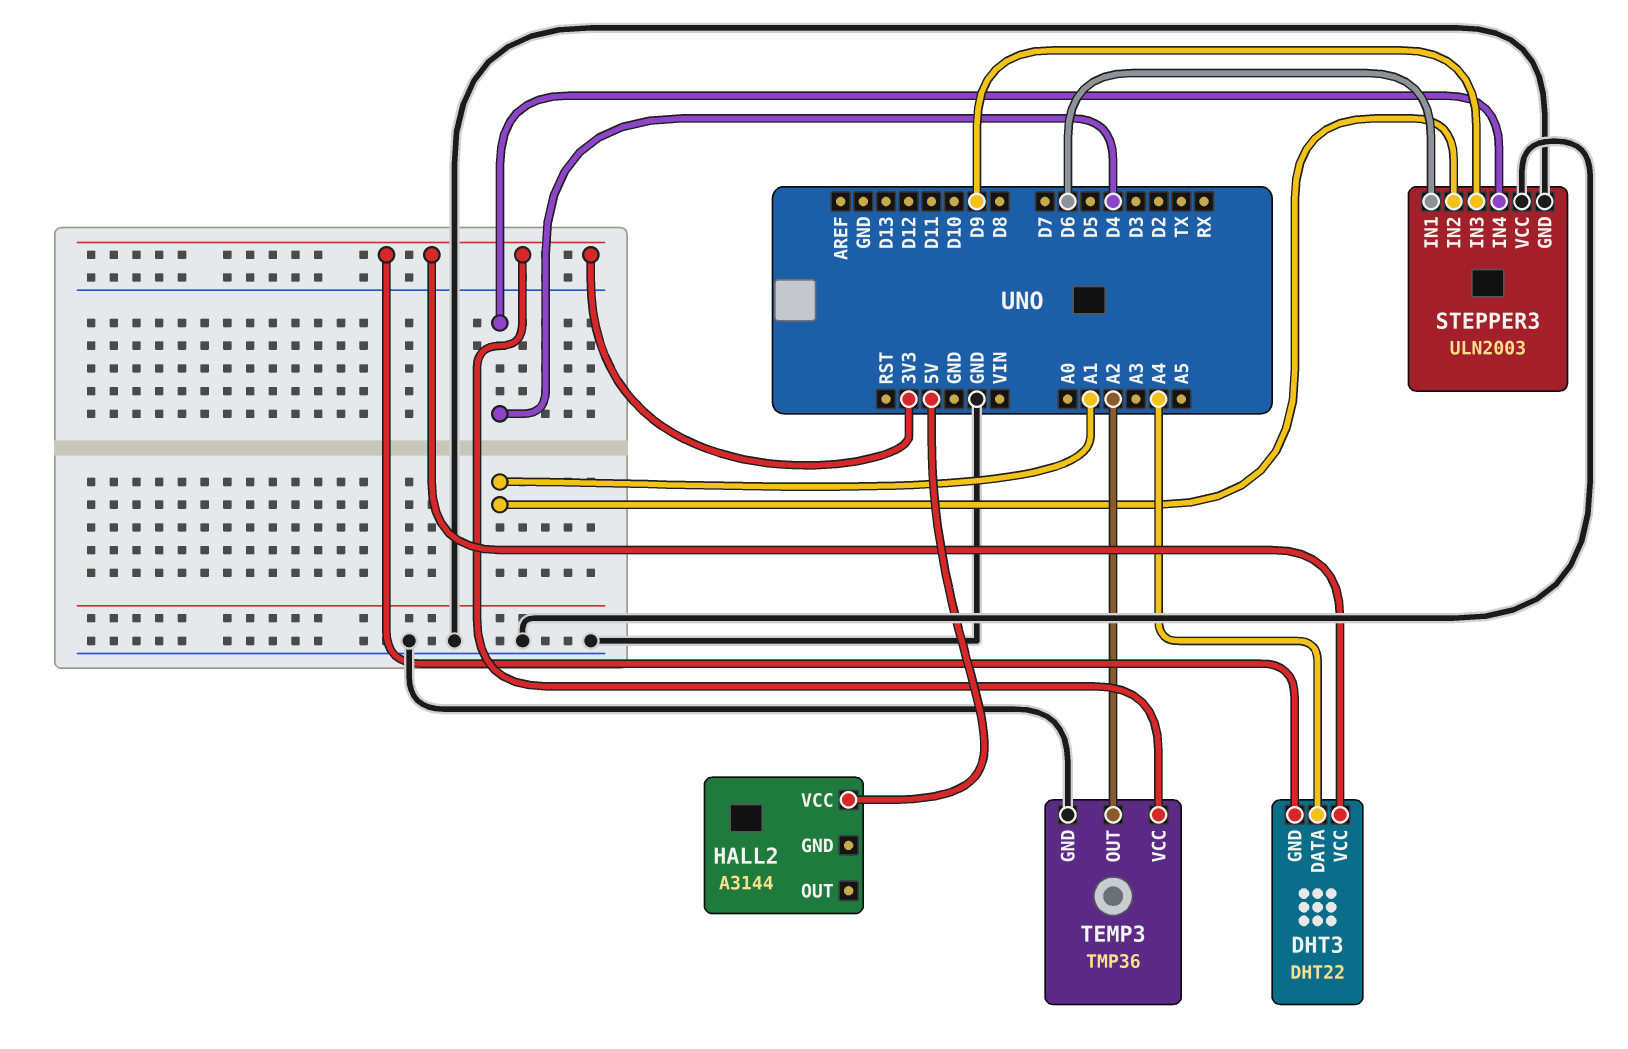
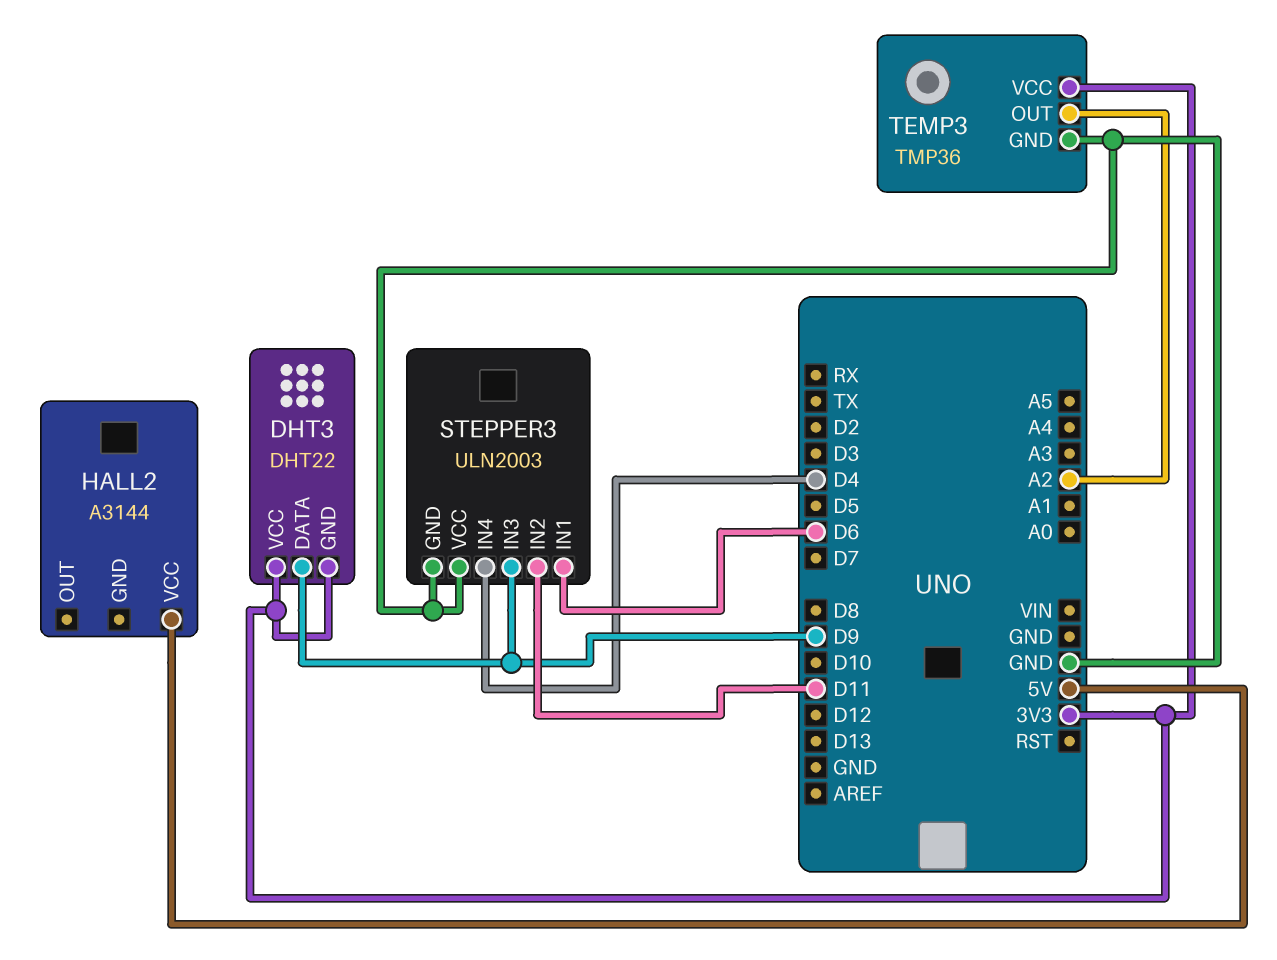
DHT3 pin DATA: A4 -> D9
STEPPER3 pin IN2: A1 -> D11

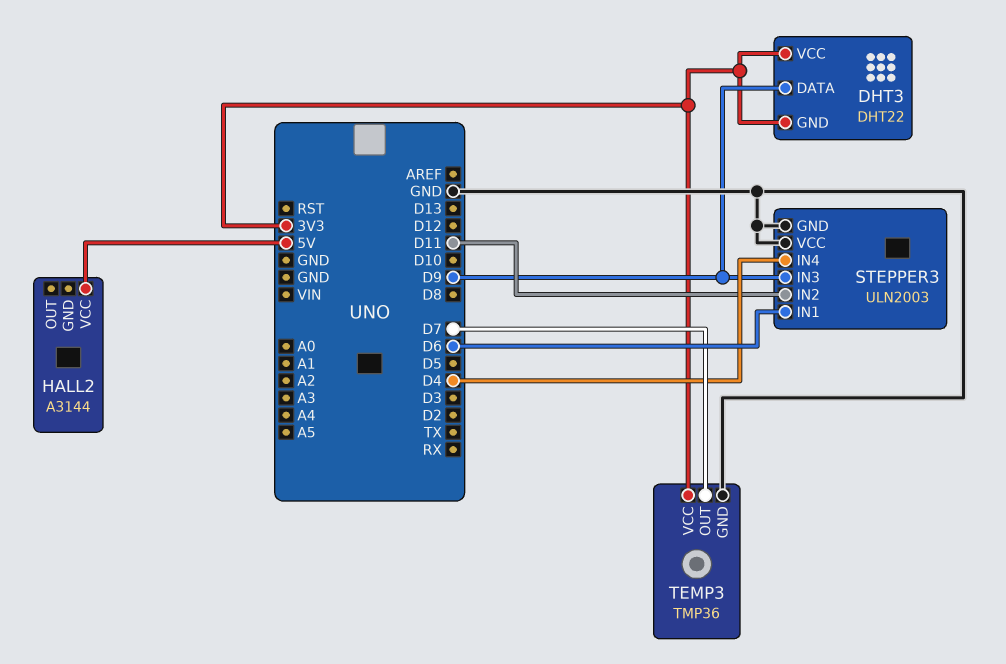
TEMP3 pin OUT: A2 -> D7

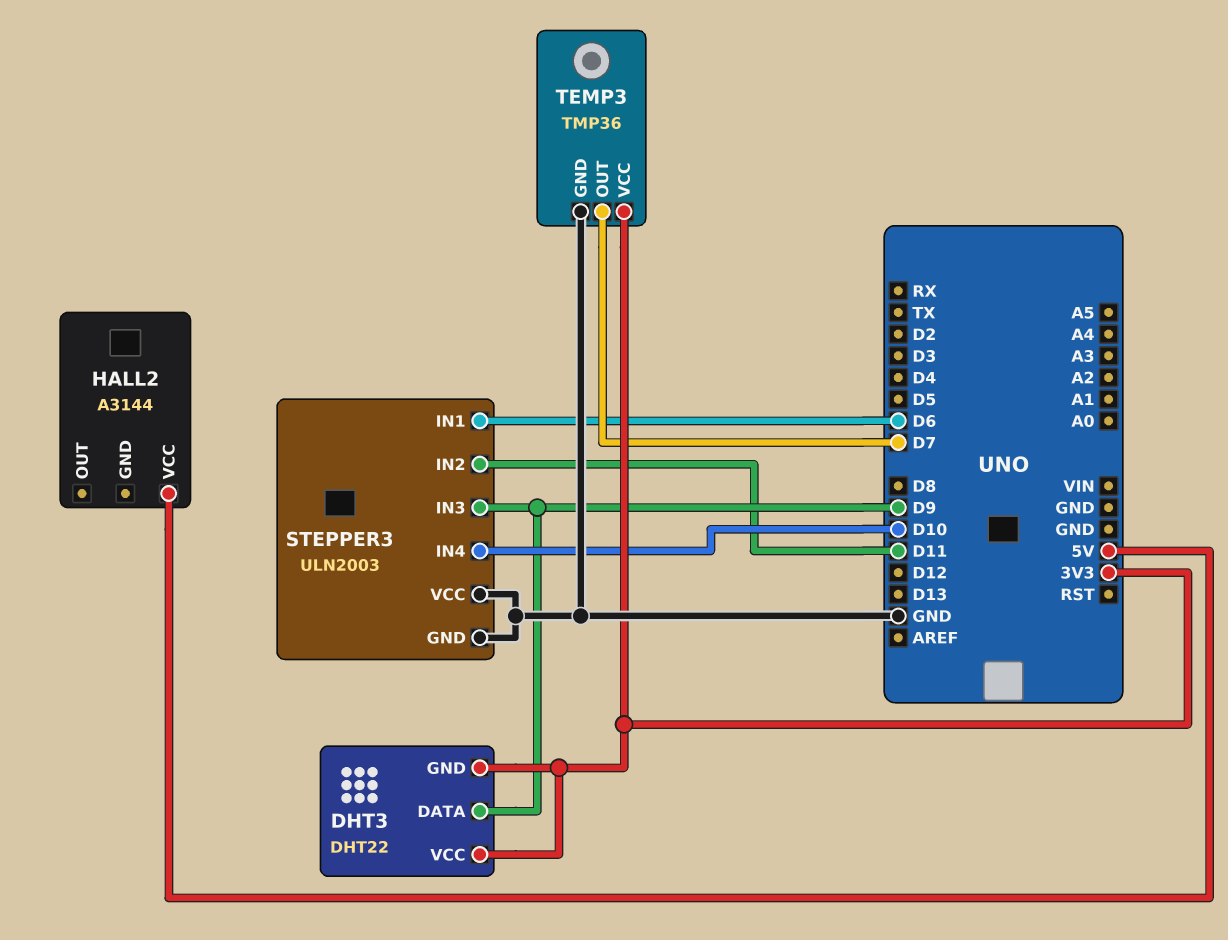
STEPPER3 pin IN4: D4 -> D10

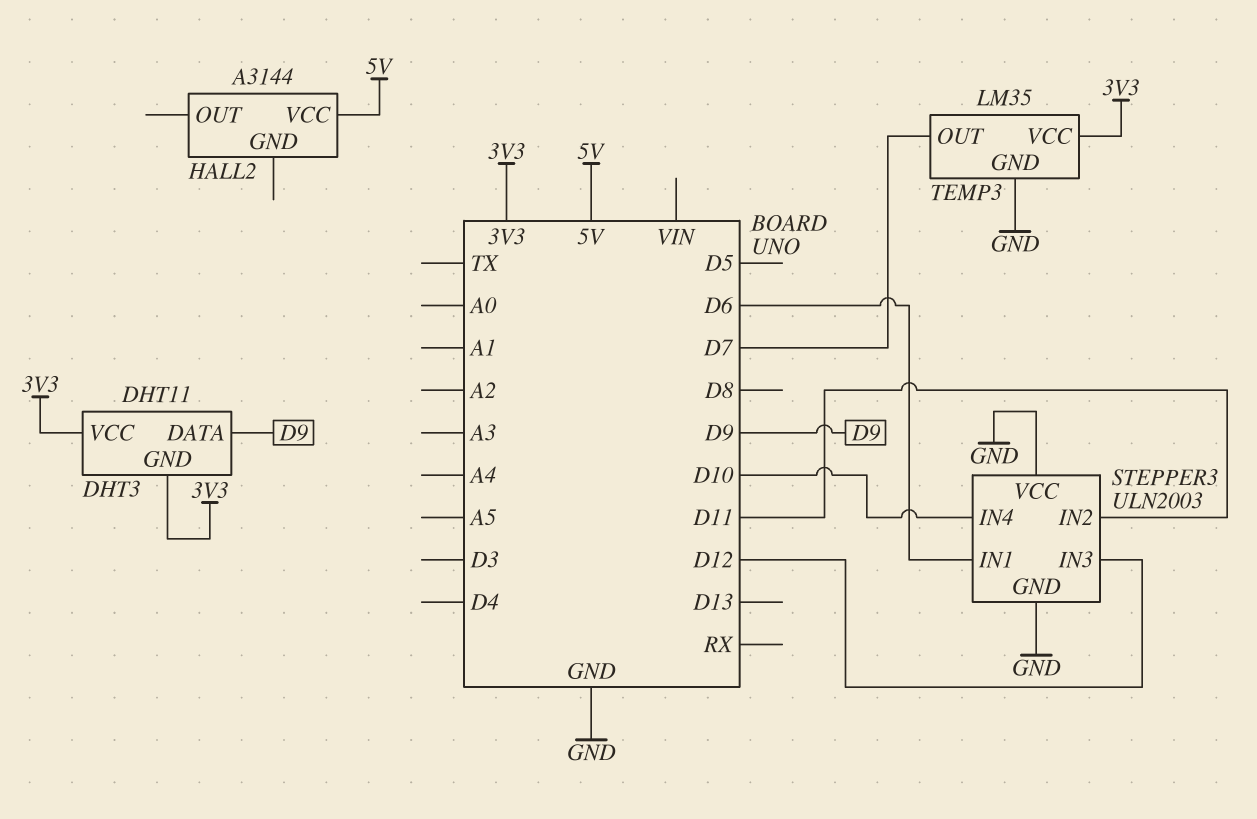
DHT3: DHT22 -> DHT11
STEPPER3 pin IN3: D9 -> D12
TEMP3: TMP36 -> LM35

